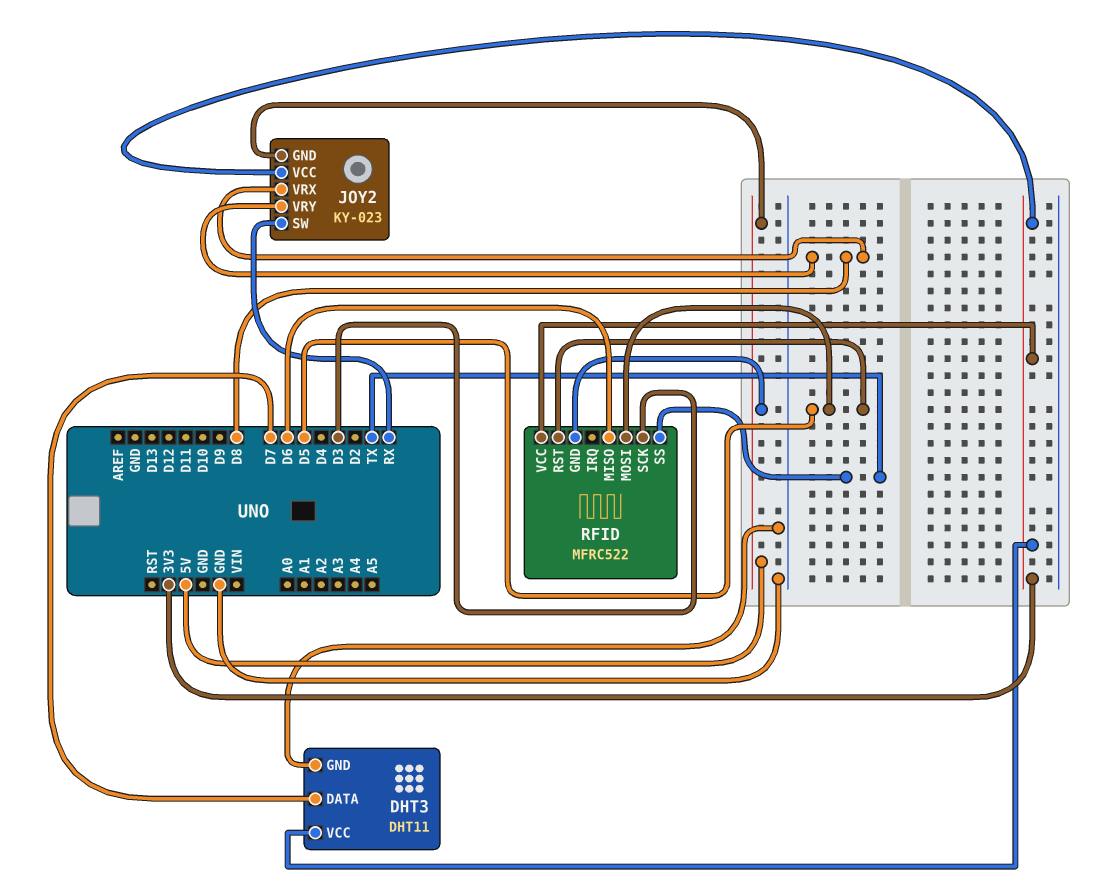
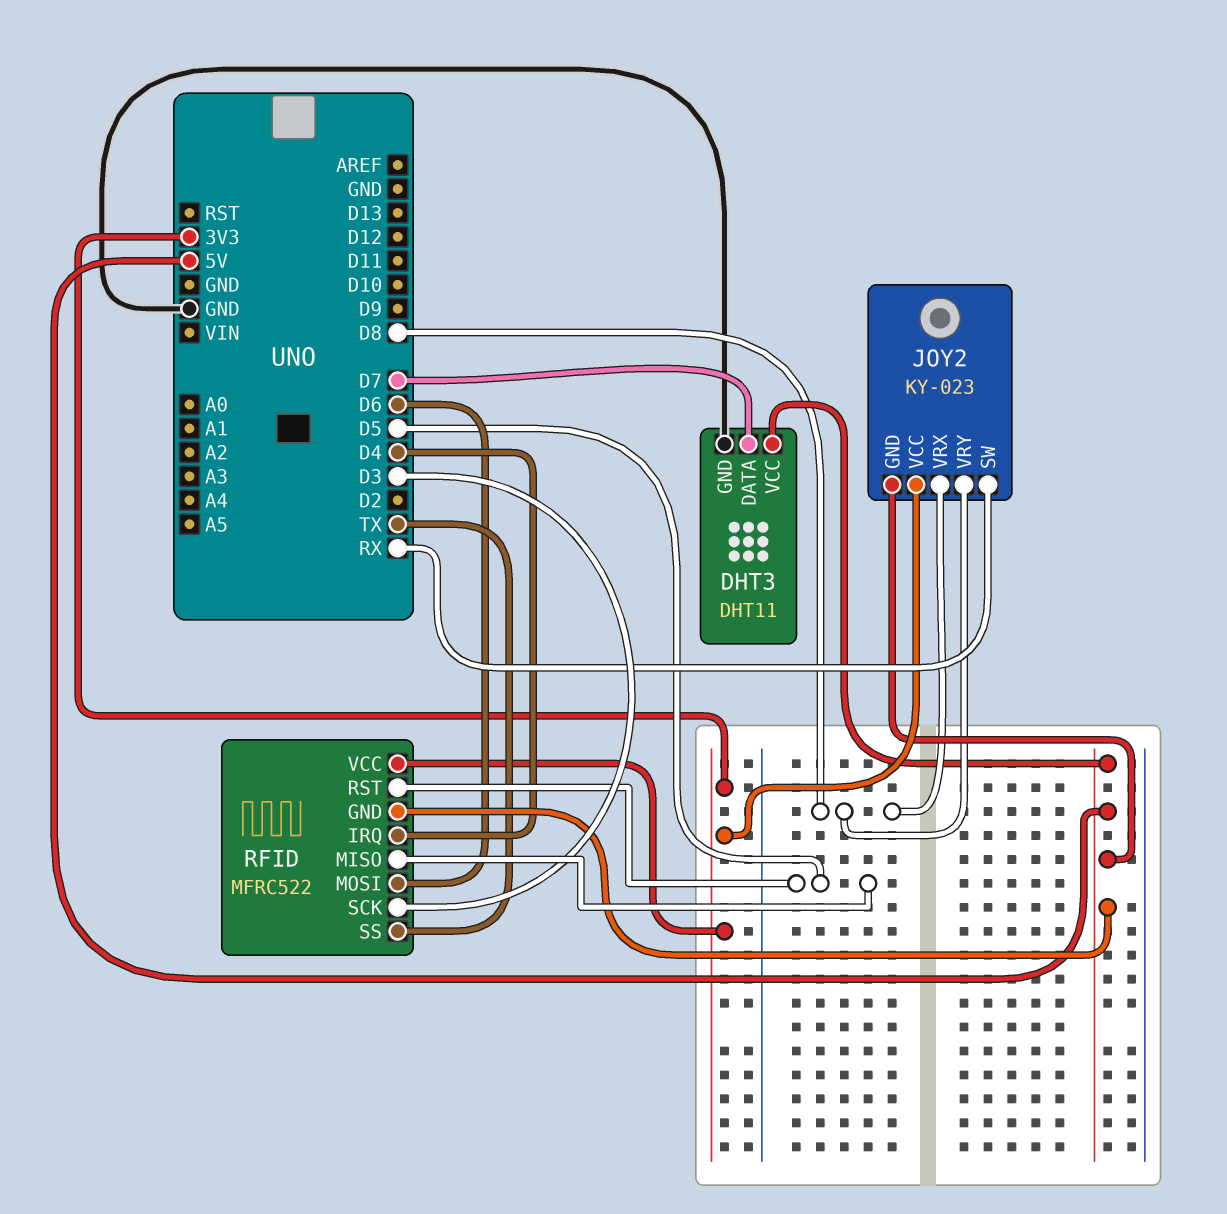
DHT3 pin VCC: 3V3 -> 5V
RFID pin IRQ: none -> D4
RFID pin MISO: D6 -> D5
RFID pin MOSI: D5 -> D6

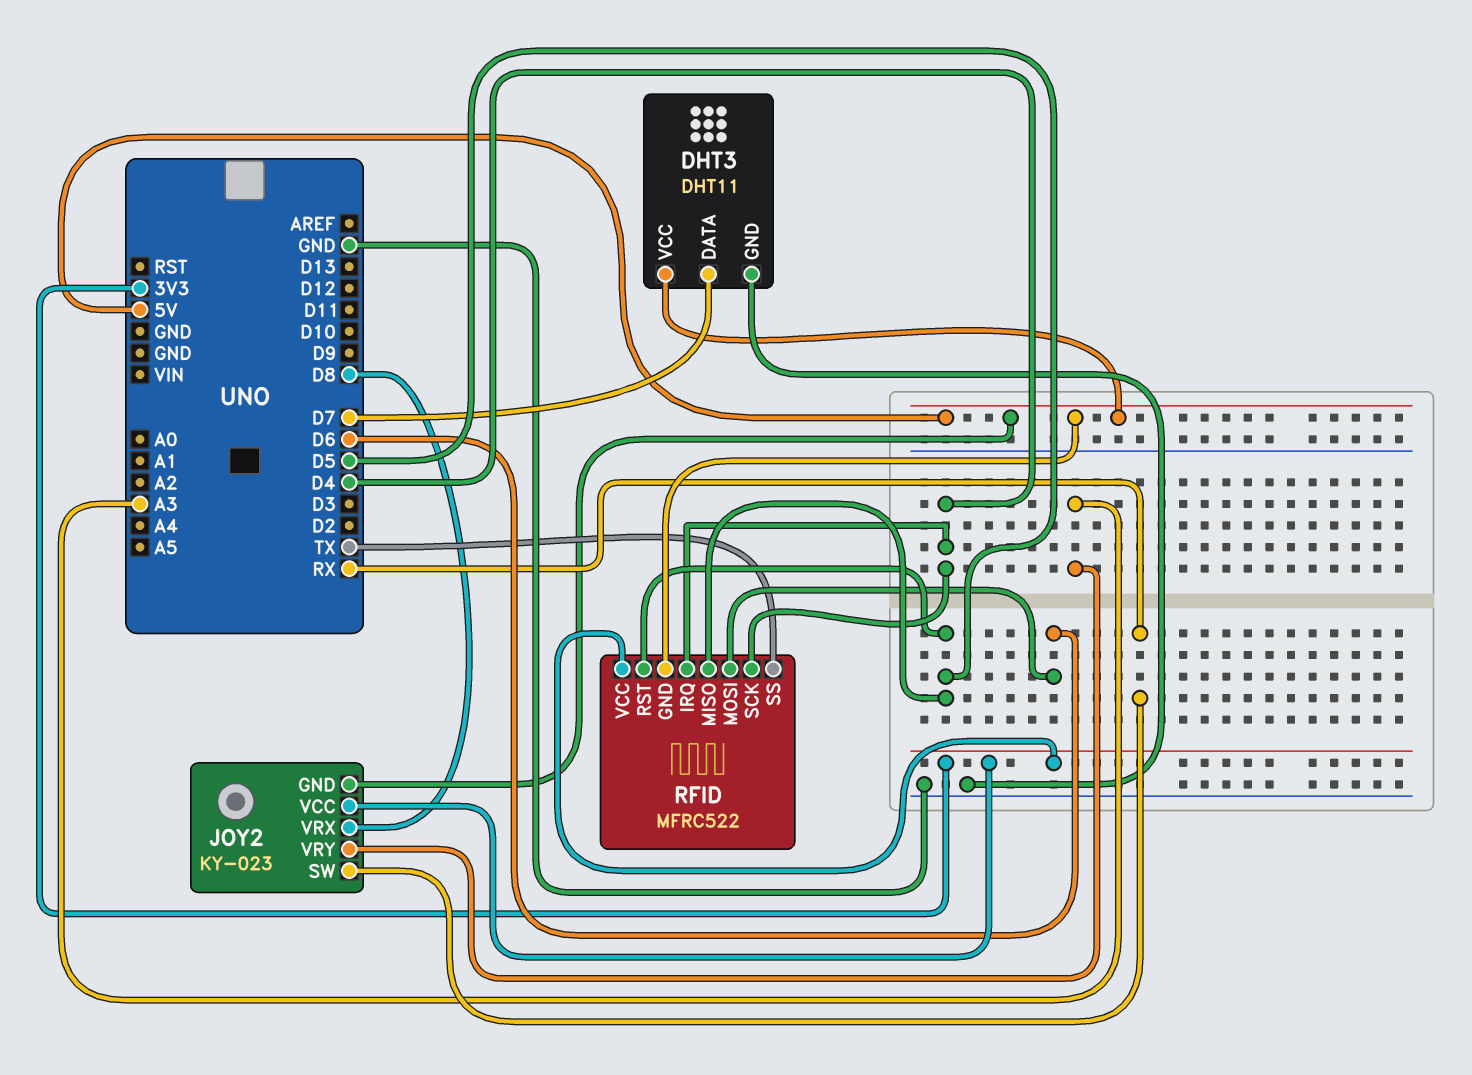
JOY2 pin VRY: D8 -> A3
RFID pin SCK: D3 -> D4

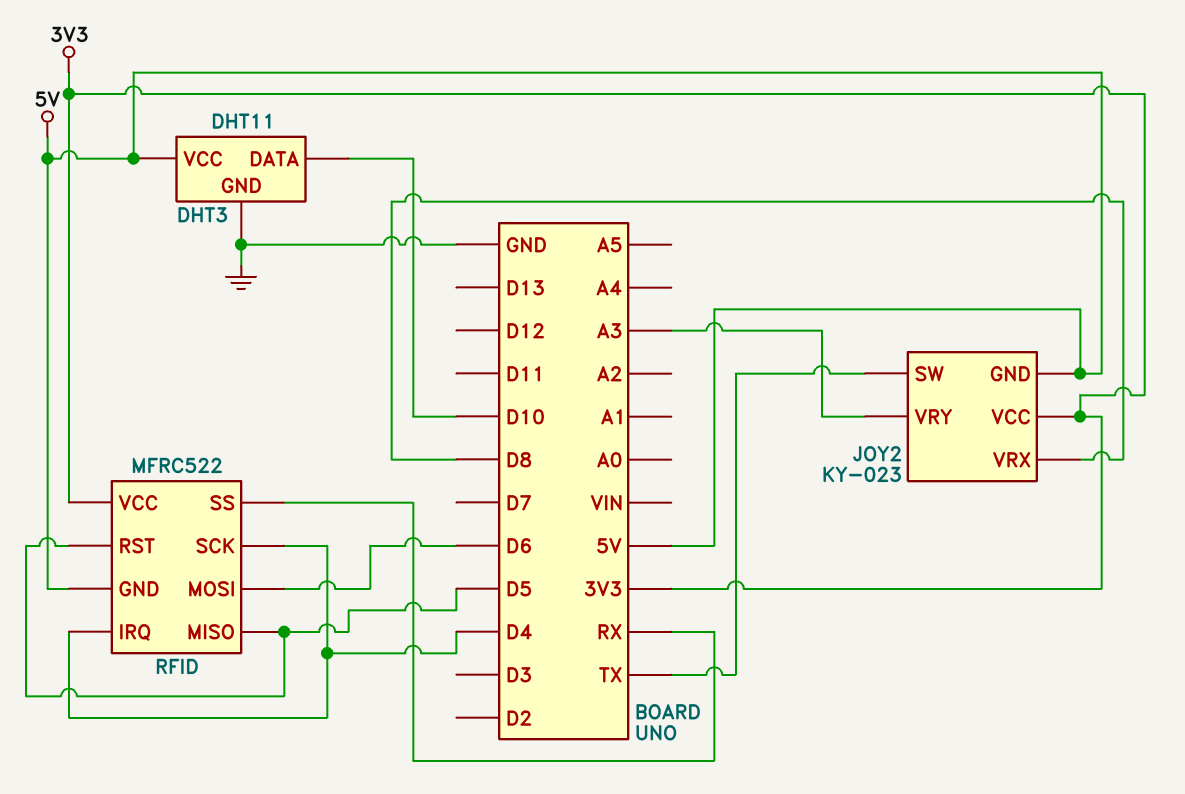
DHT3 pin DATA: D7 -> D10
JOY2 pin SW: RX -> TX
RFID pin SS: TX -> RX

